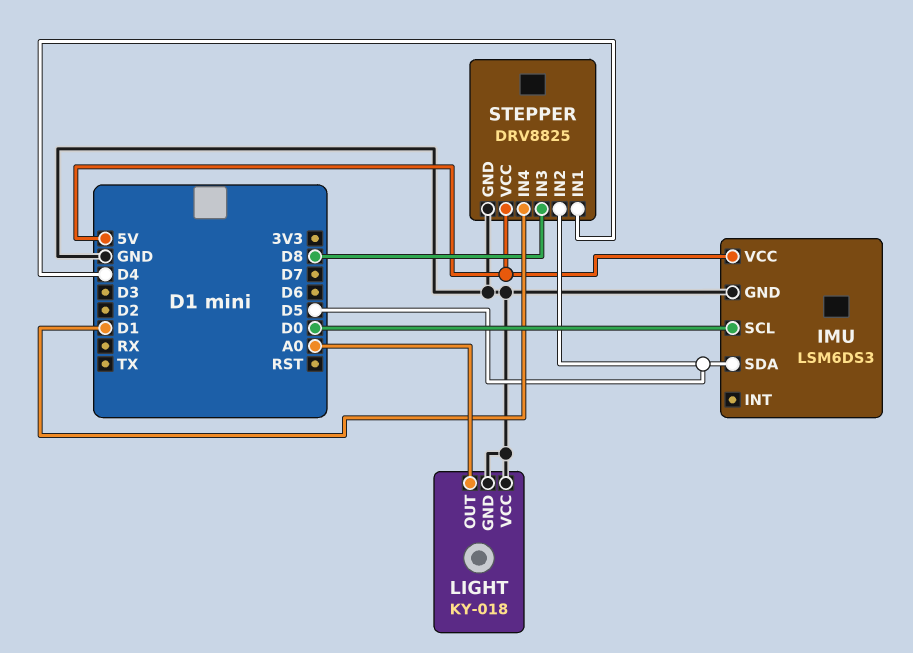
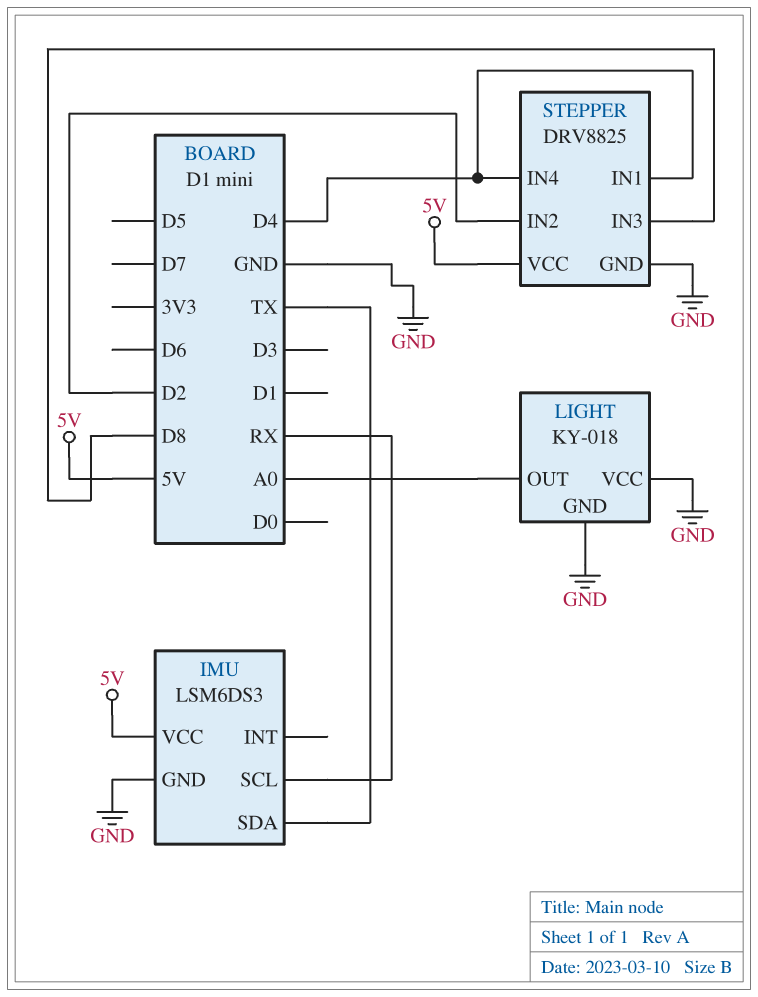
IMU pin SCL: D0 -> RX
IMU pin SDA: D5 -> TX
STEPPER pin IN2: D5 -> D2
STEPPER pin IN4: D1 -> D4

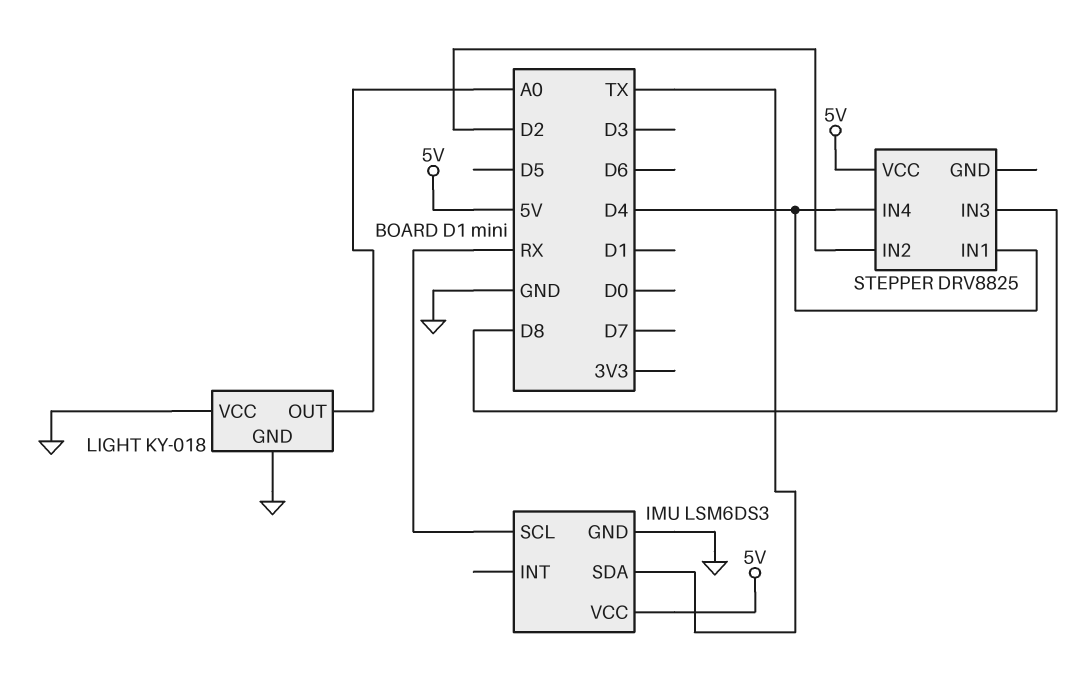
STEPPER pin GND: GND -> none

